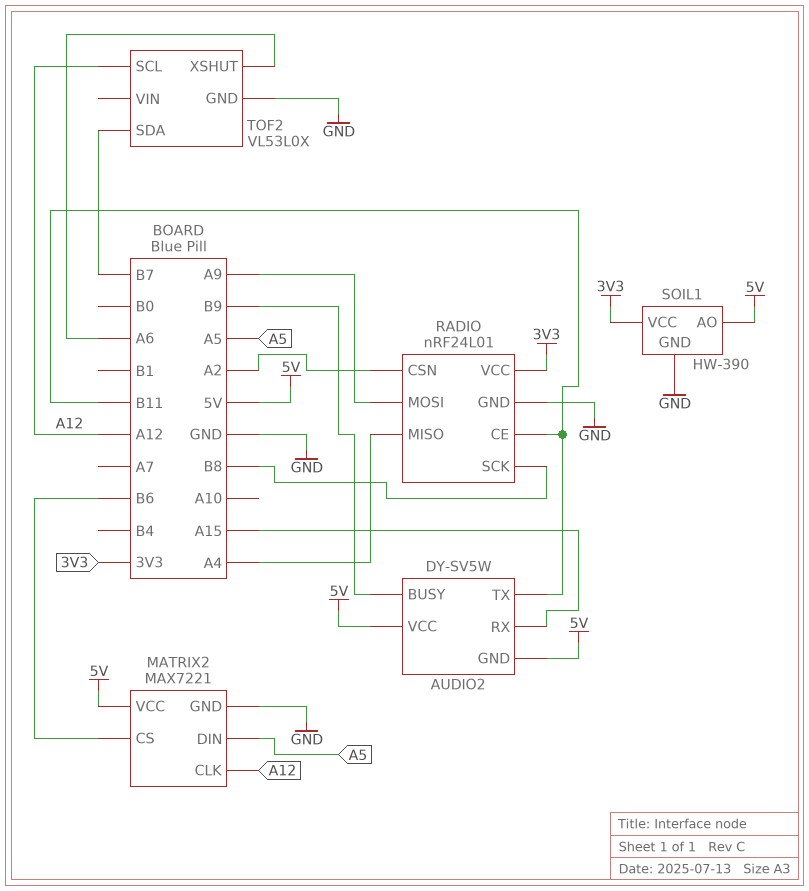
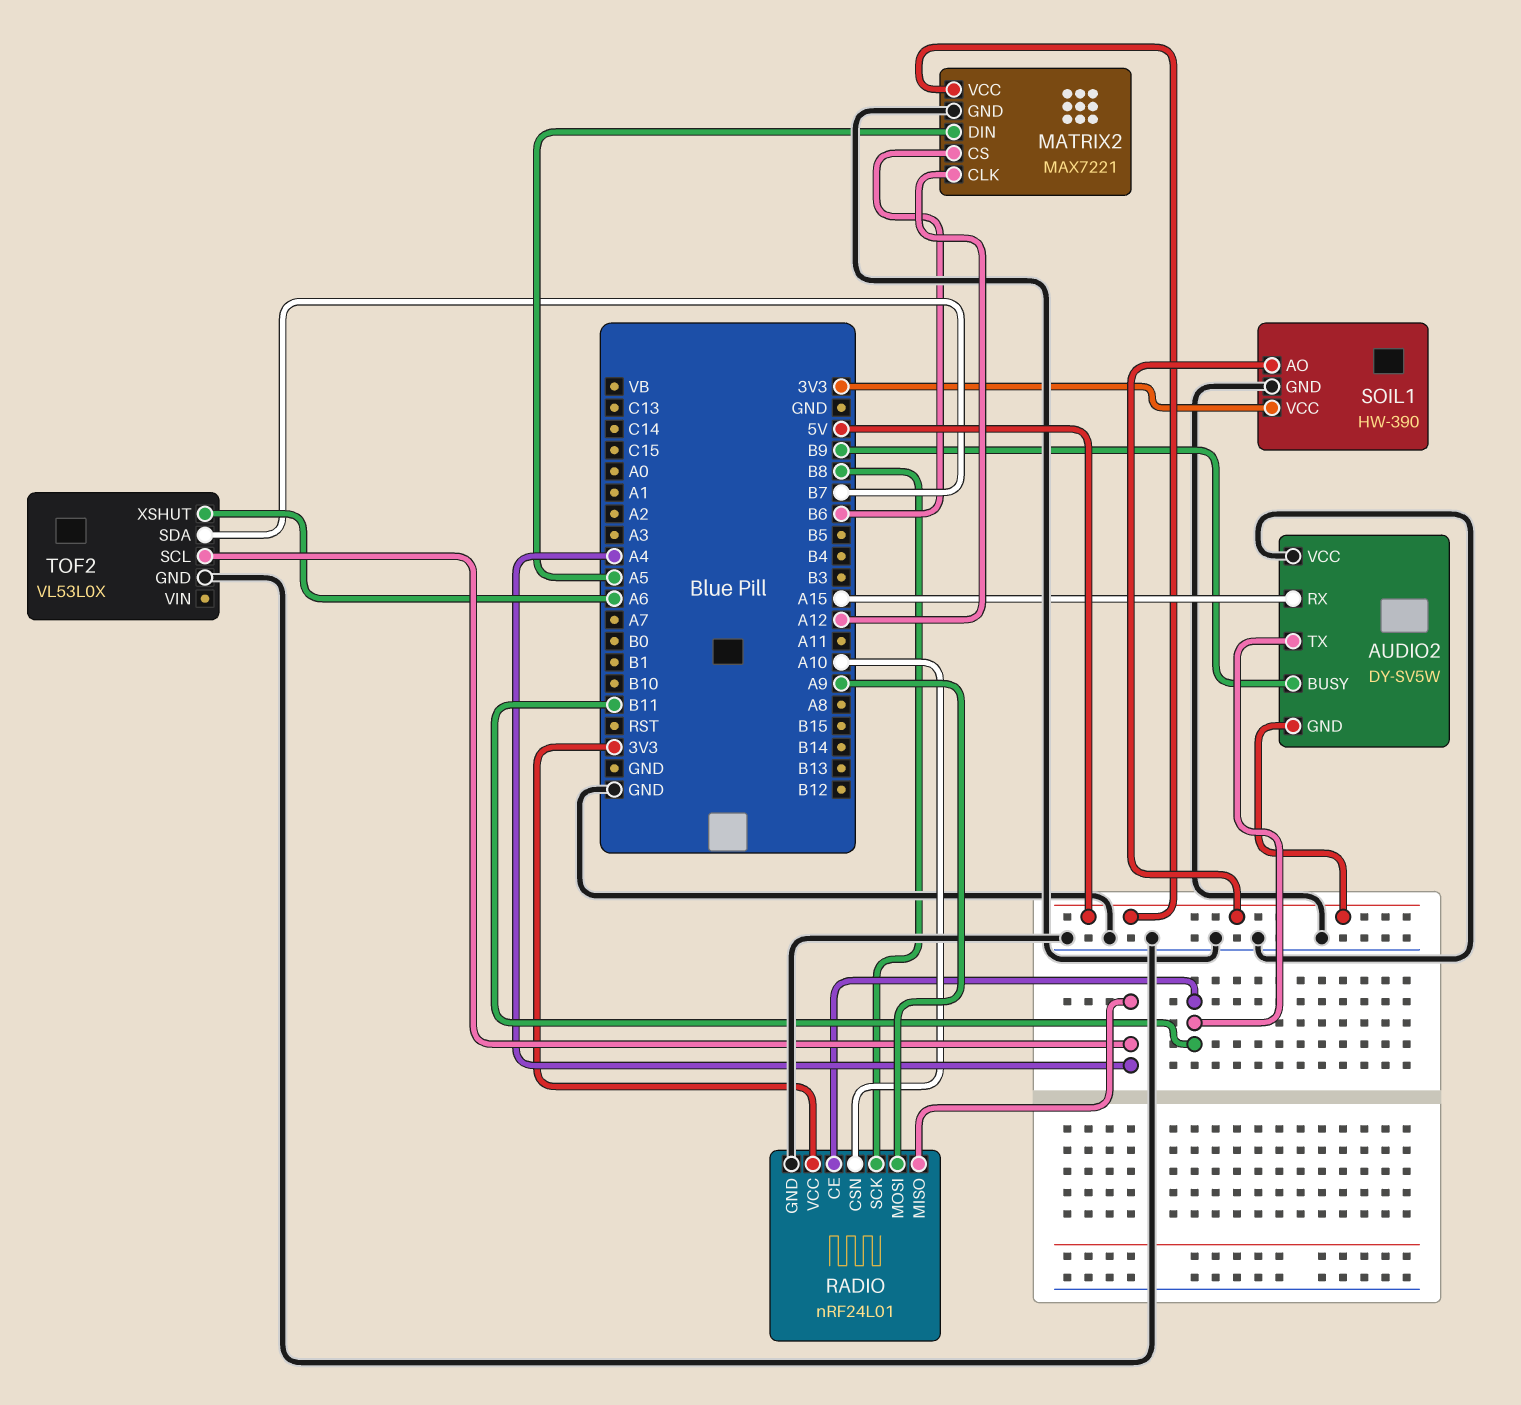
AUDIO2 pin VCC: 5V -> GND
RADIO pin CSN: A2 -> A10
TOF2 pin SCL: A12 -> A4

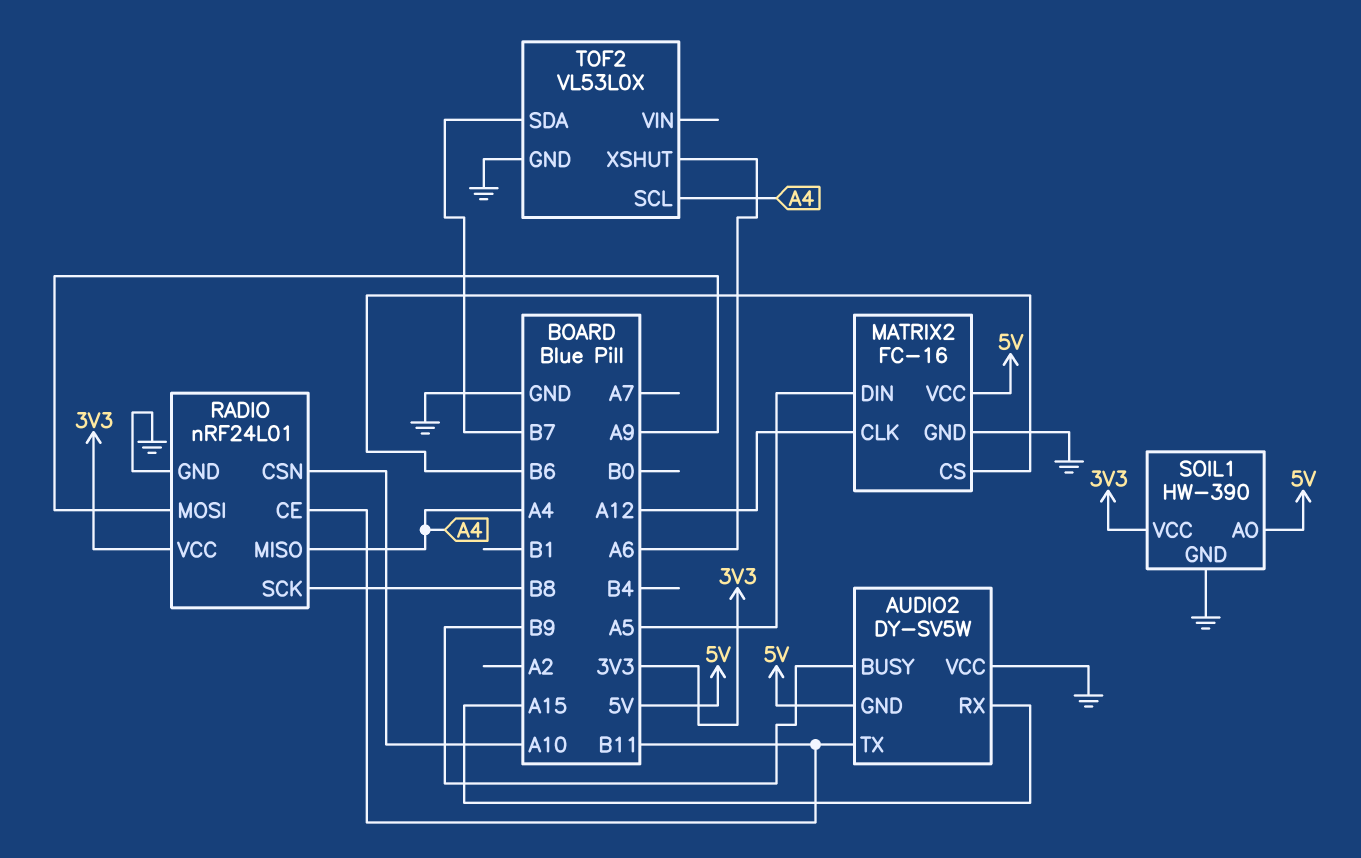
MATRIX2: MAX7221 -> FC-16

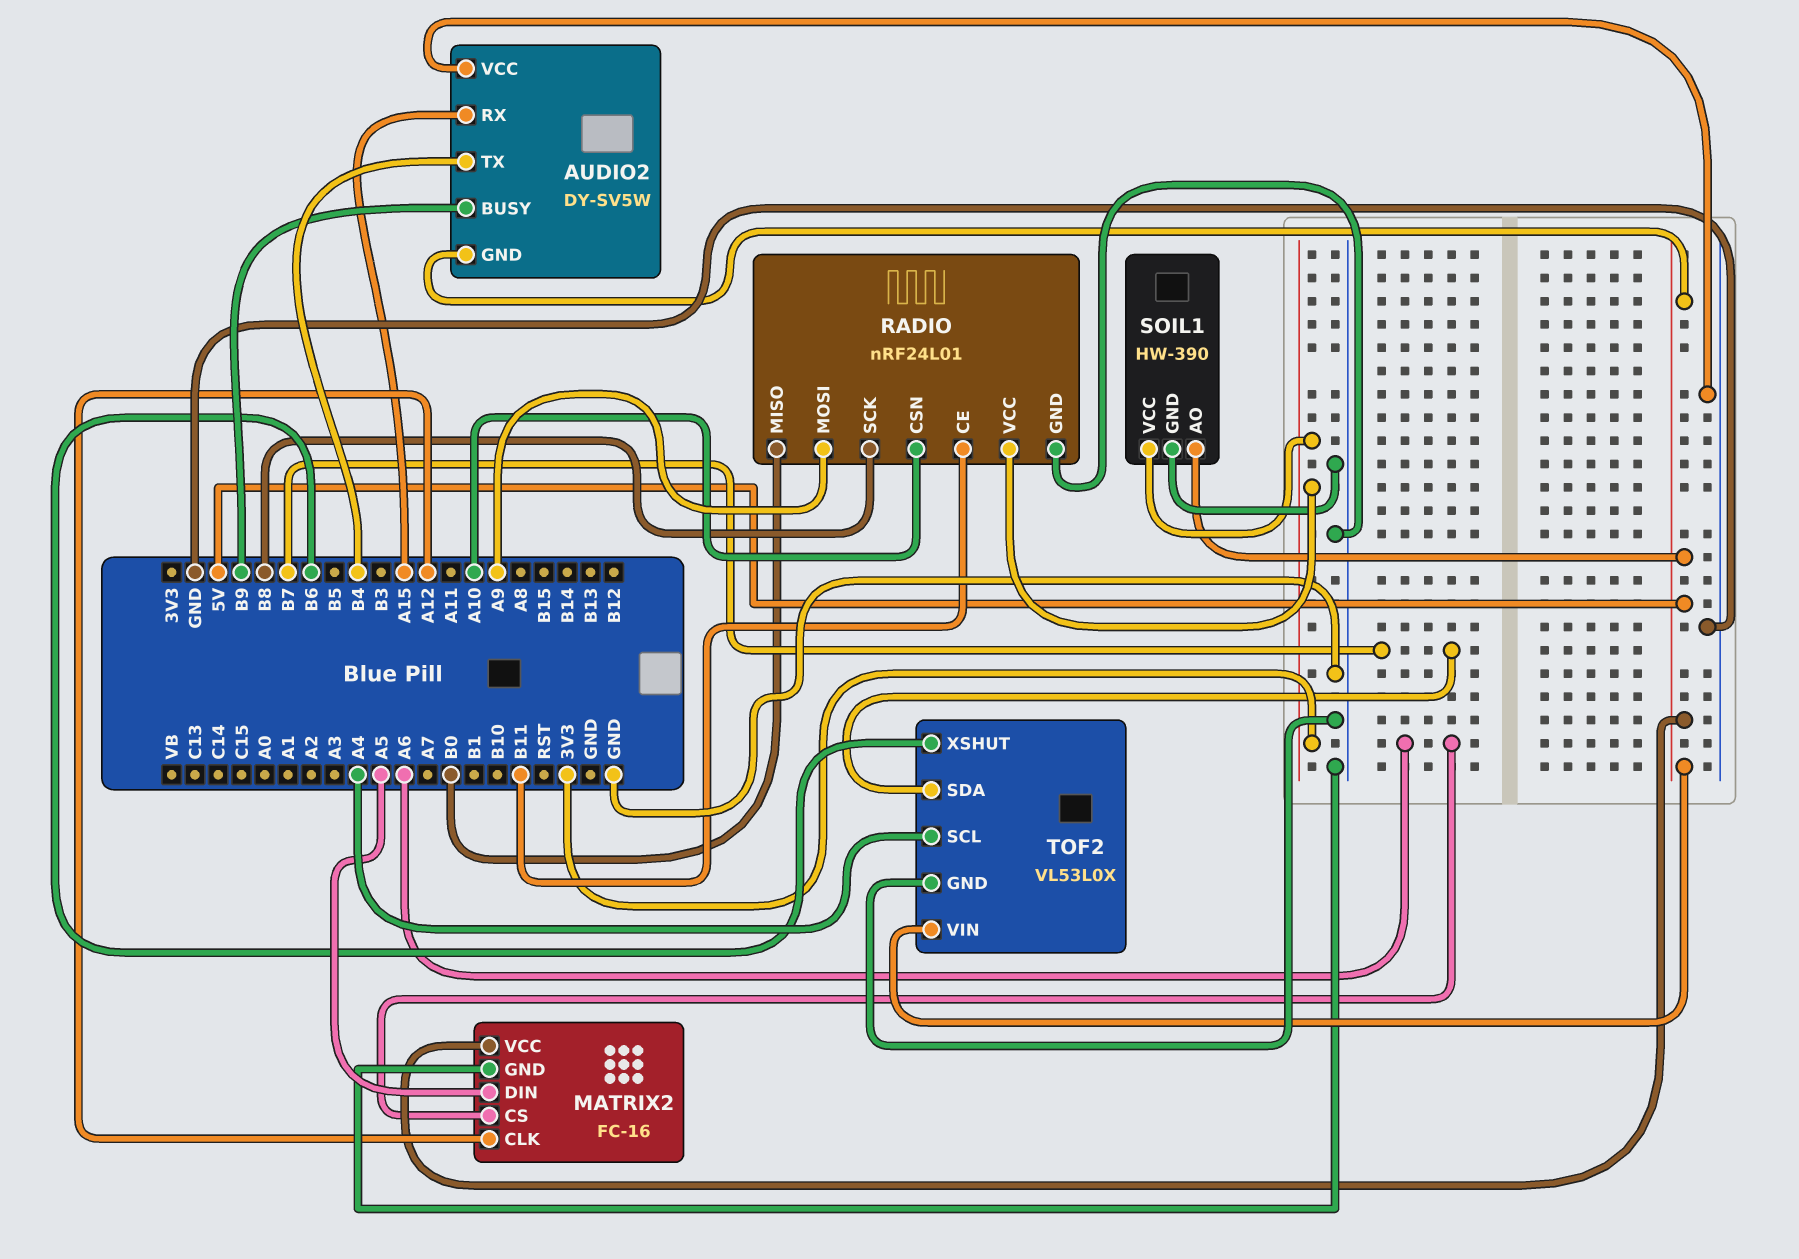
AUDIO2 pin TX: B11 -> B4
MATRIX2 pin CS: B6 -> A6
RADIO pin MISO: A4 -> B0
TOF2 pin VIN: none -> 5V
TOF2 pin XSHUT: A6 -> B6

